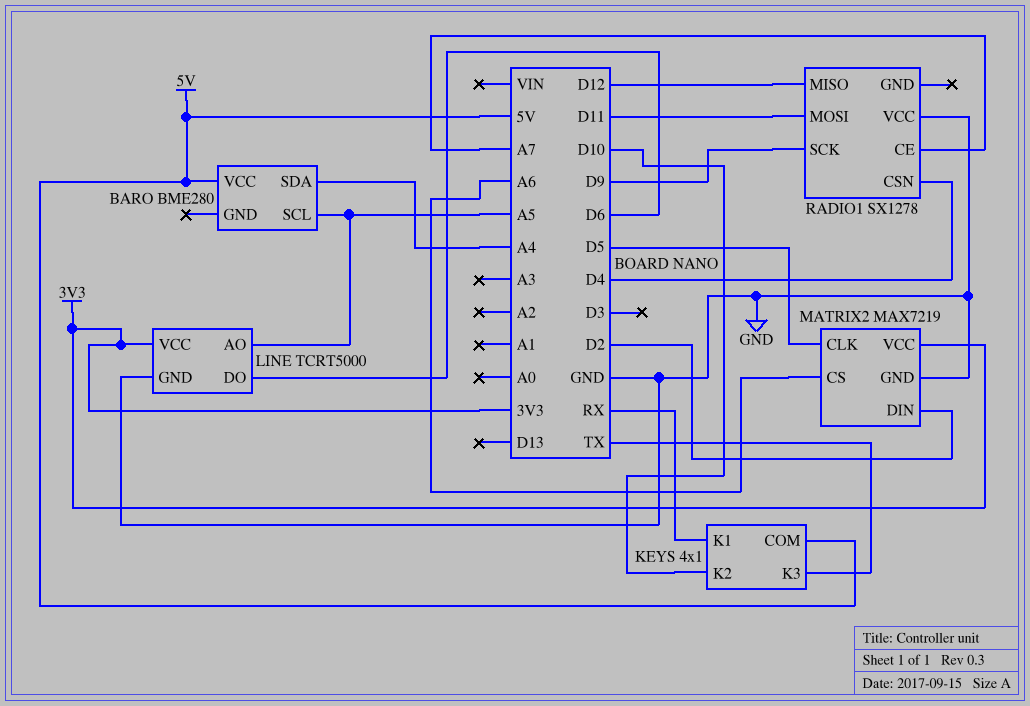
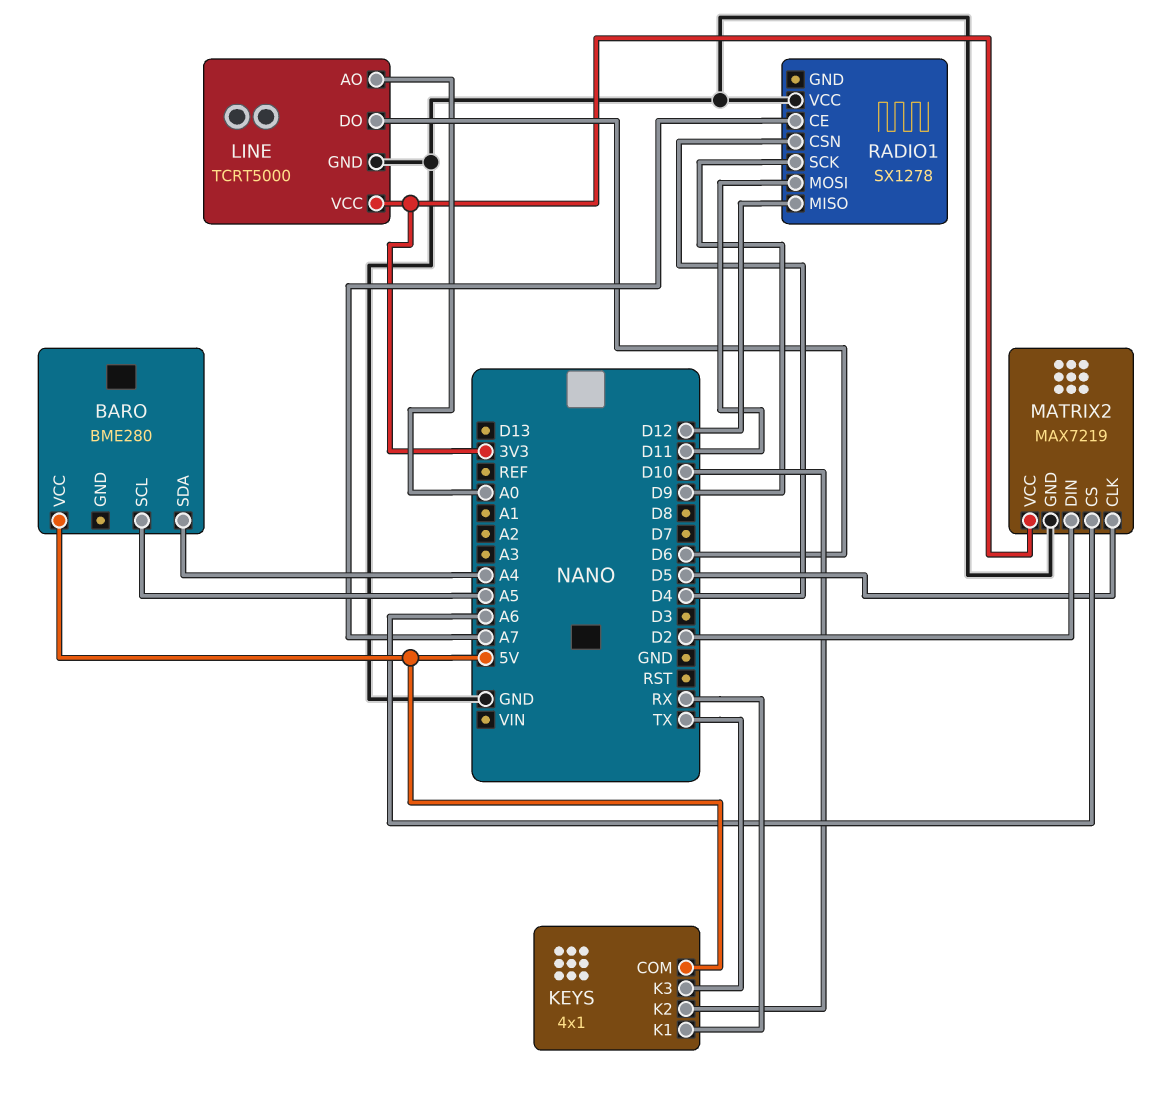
LINE pin AO: A5 -> A0

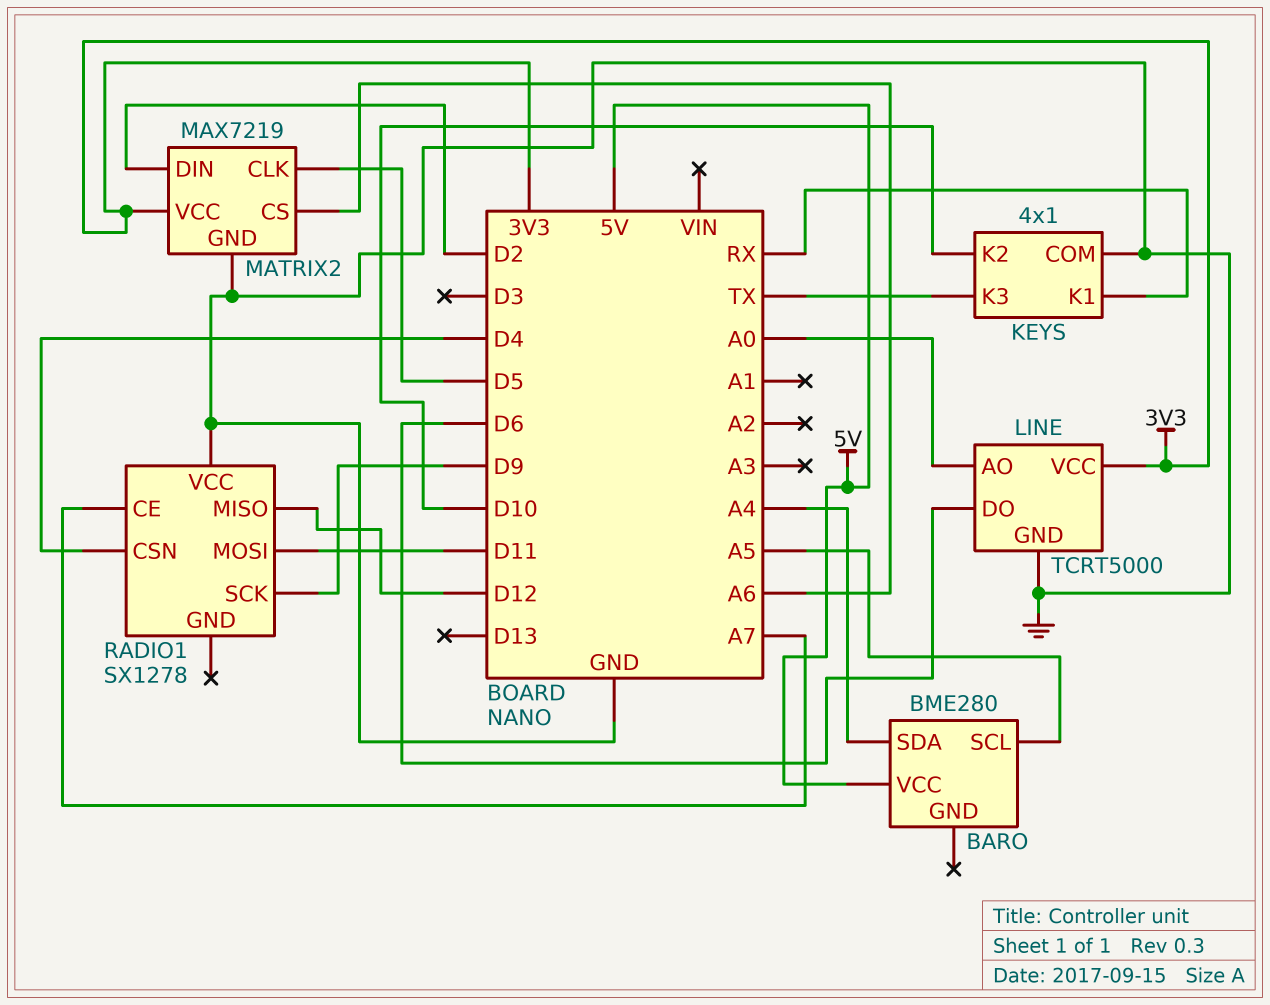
KEYS pin COM: 5V -> GND

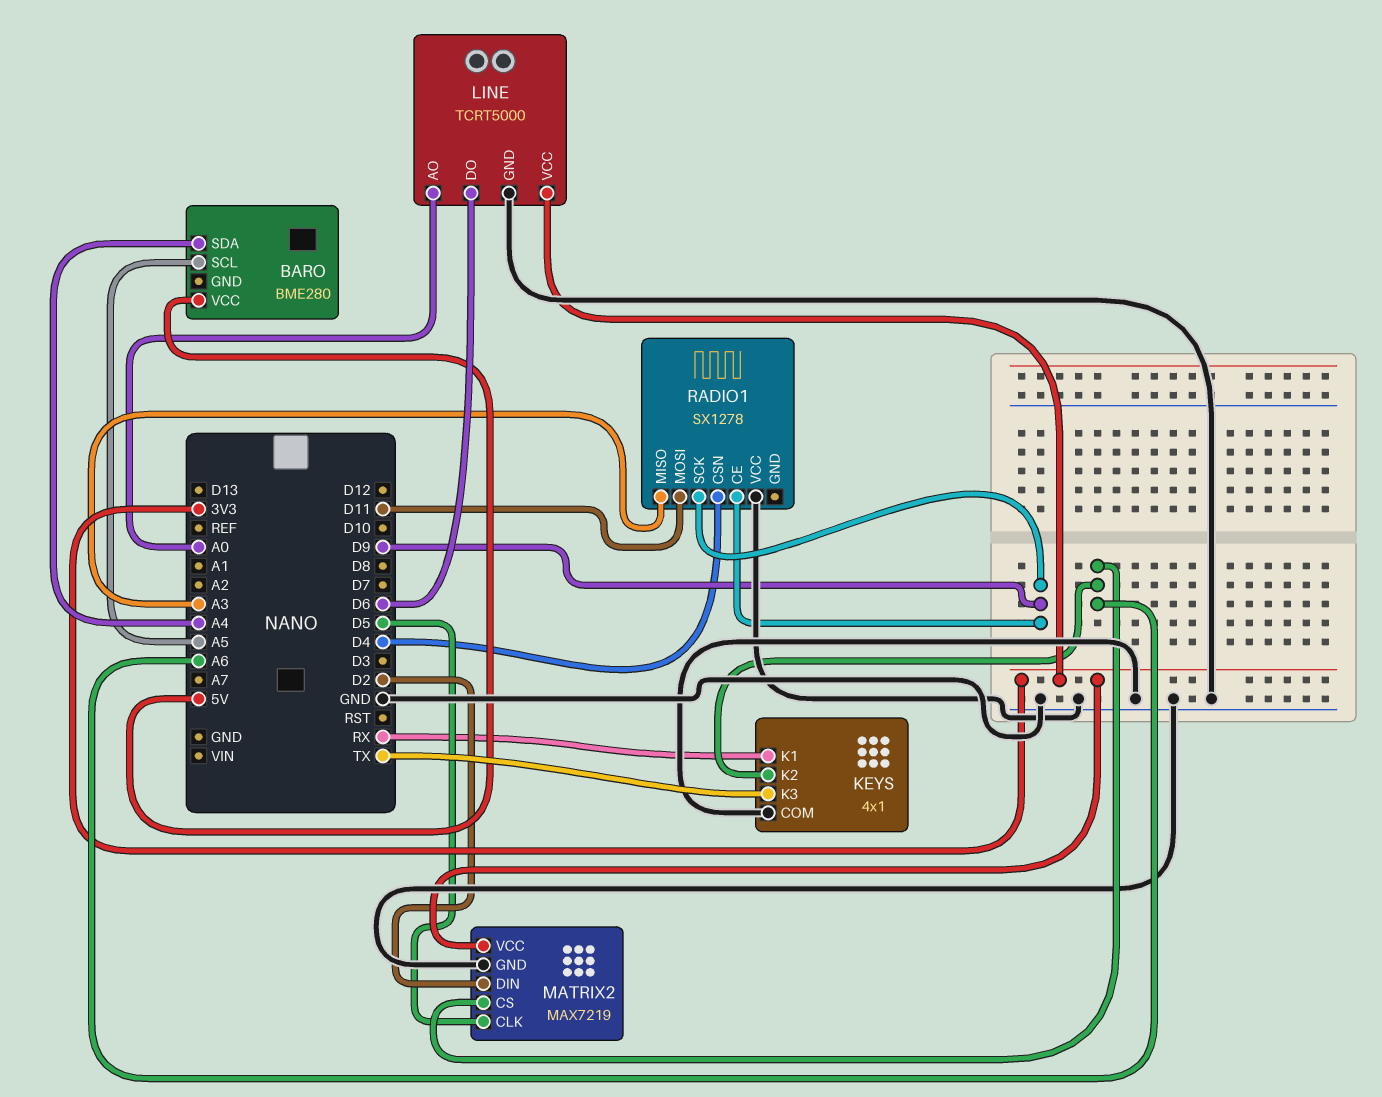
KEYS pin K2: D10 -> A6
RADIO1 pin CE: A7 -> D9
RADIO1 pin MISO: D12 -> A3

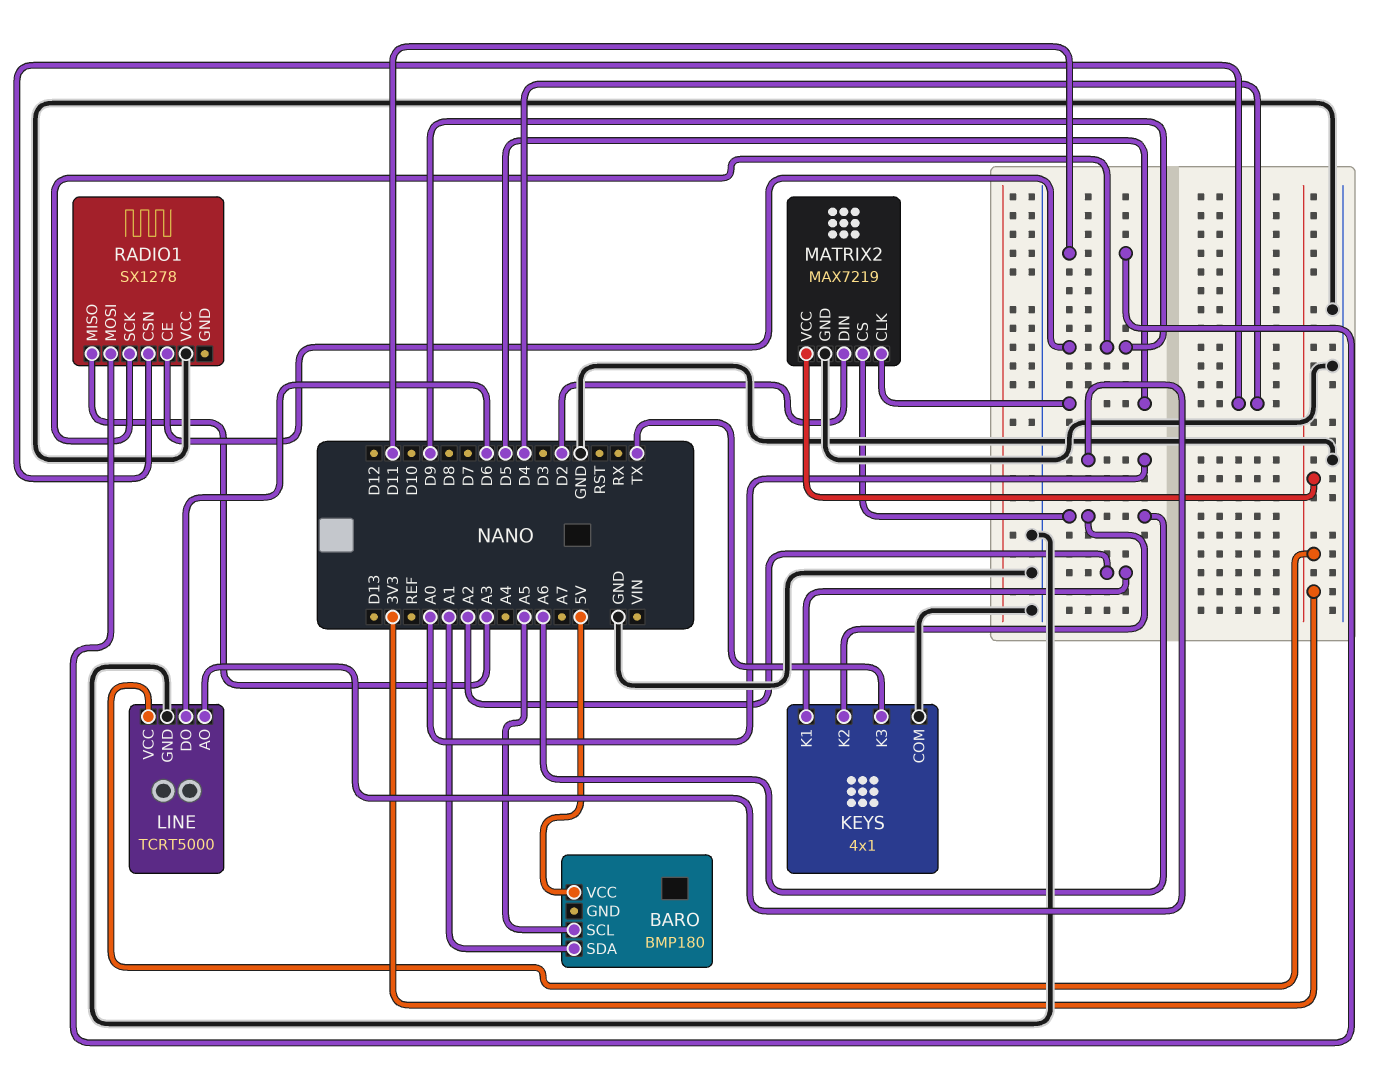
BARO: BME280 -> BMP180
BARO pin SDA: A4 -> A1
KEYS pin K1: RX -> A2

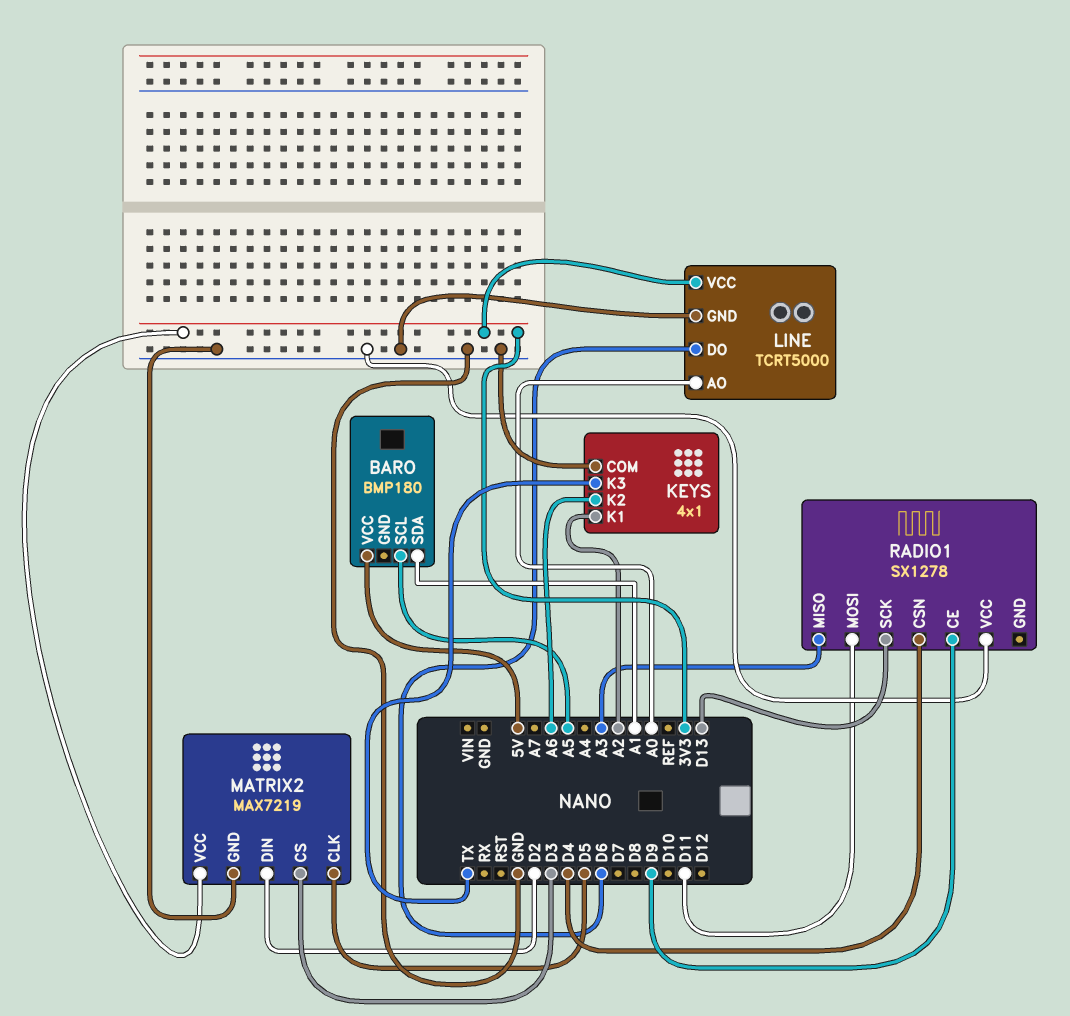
MATRIX2 pin CS: A6 -> D3
RADIO1 pin SCK: D9 -> D13

